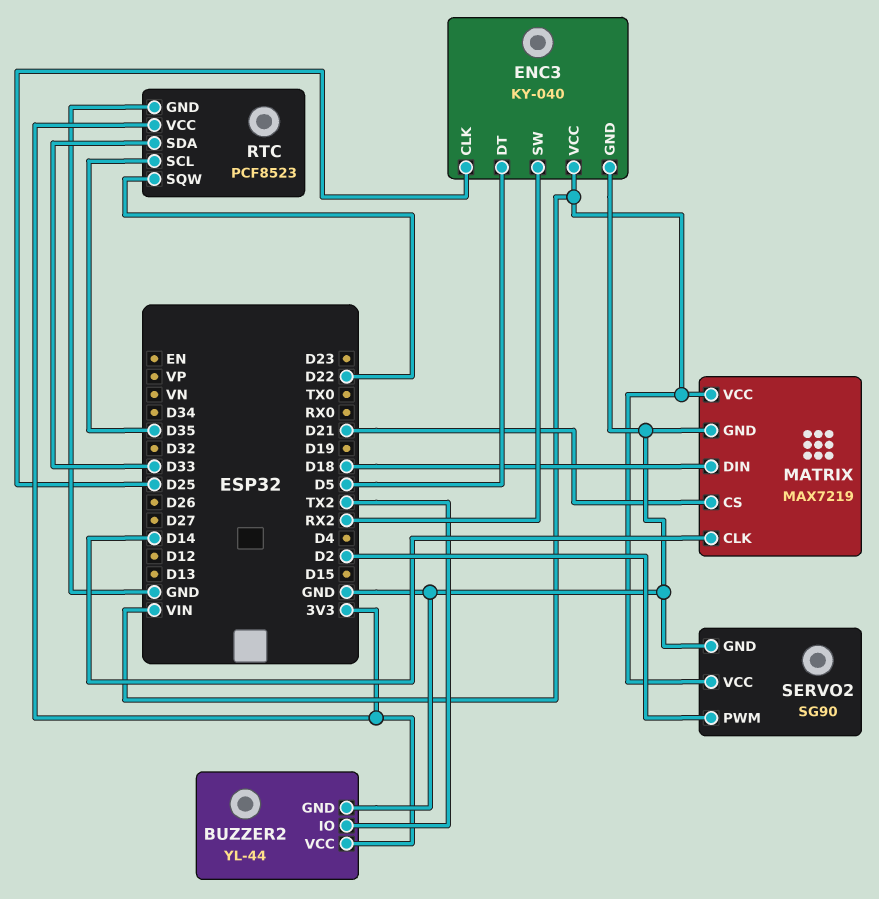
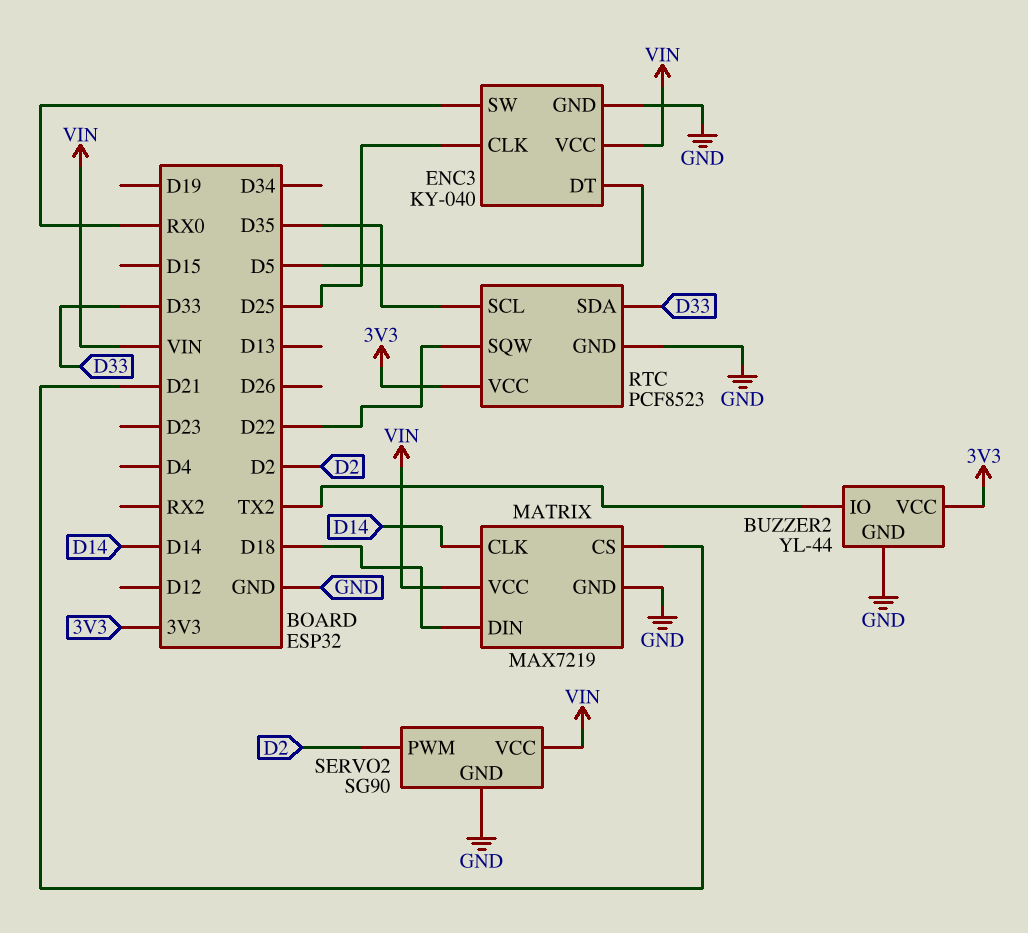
ENC3 pin SW: RX2 -> RX0

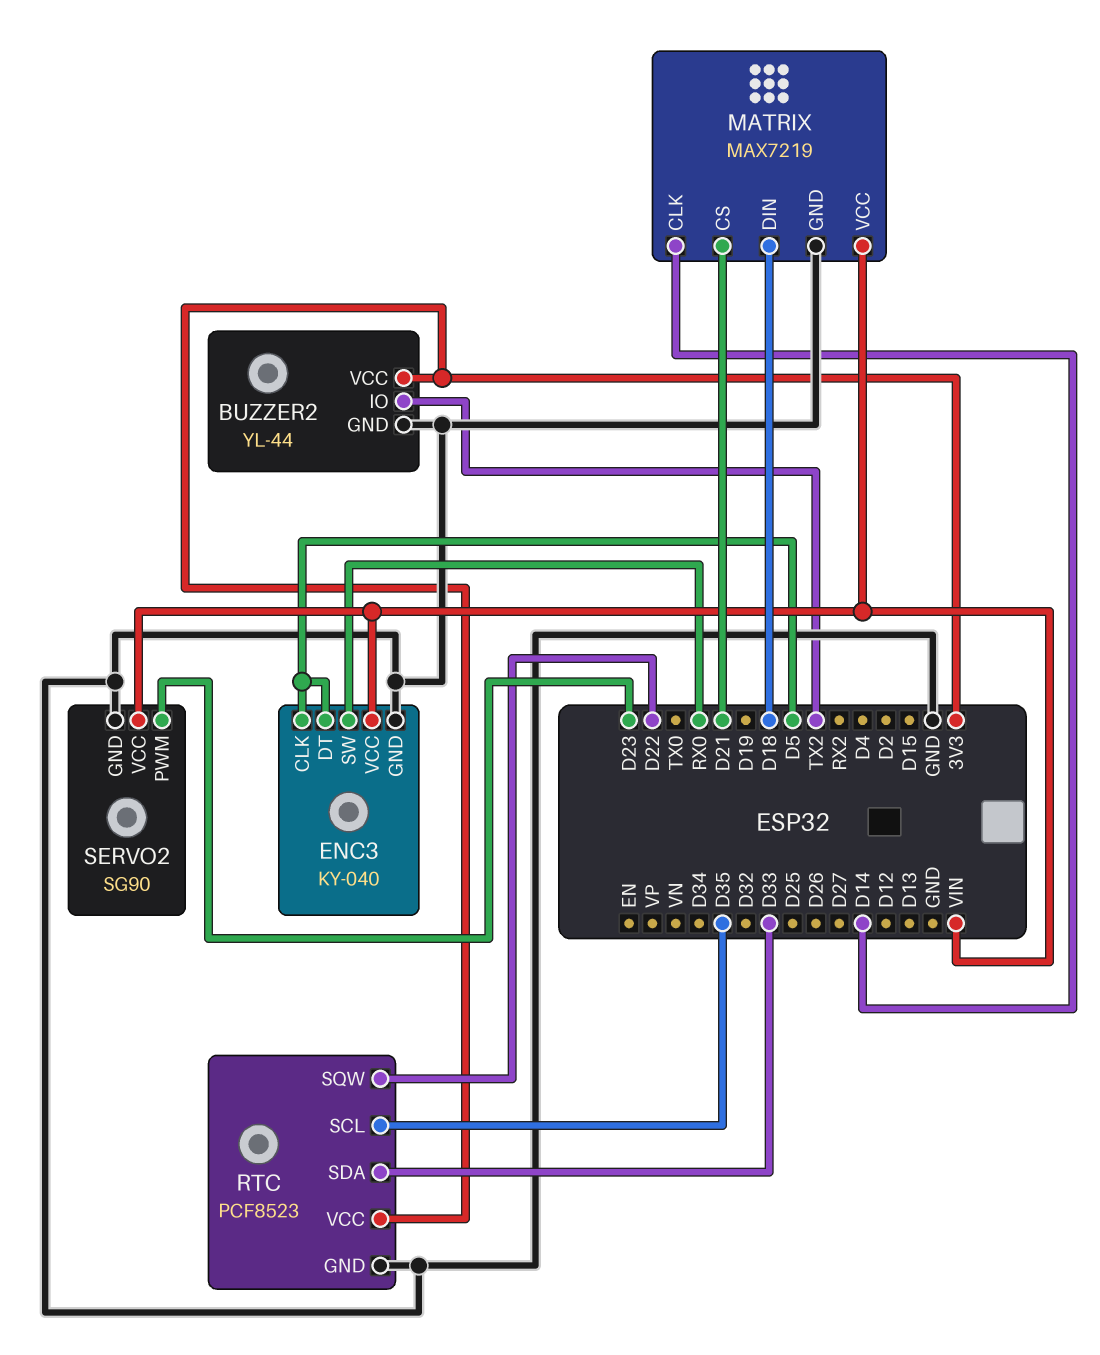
ENC3 pin CLK: D25 -> D5
SERVO2 pin PWM: D2 -> D23

